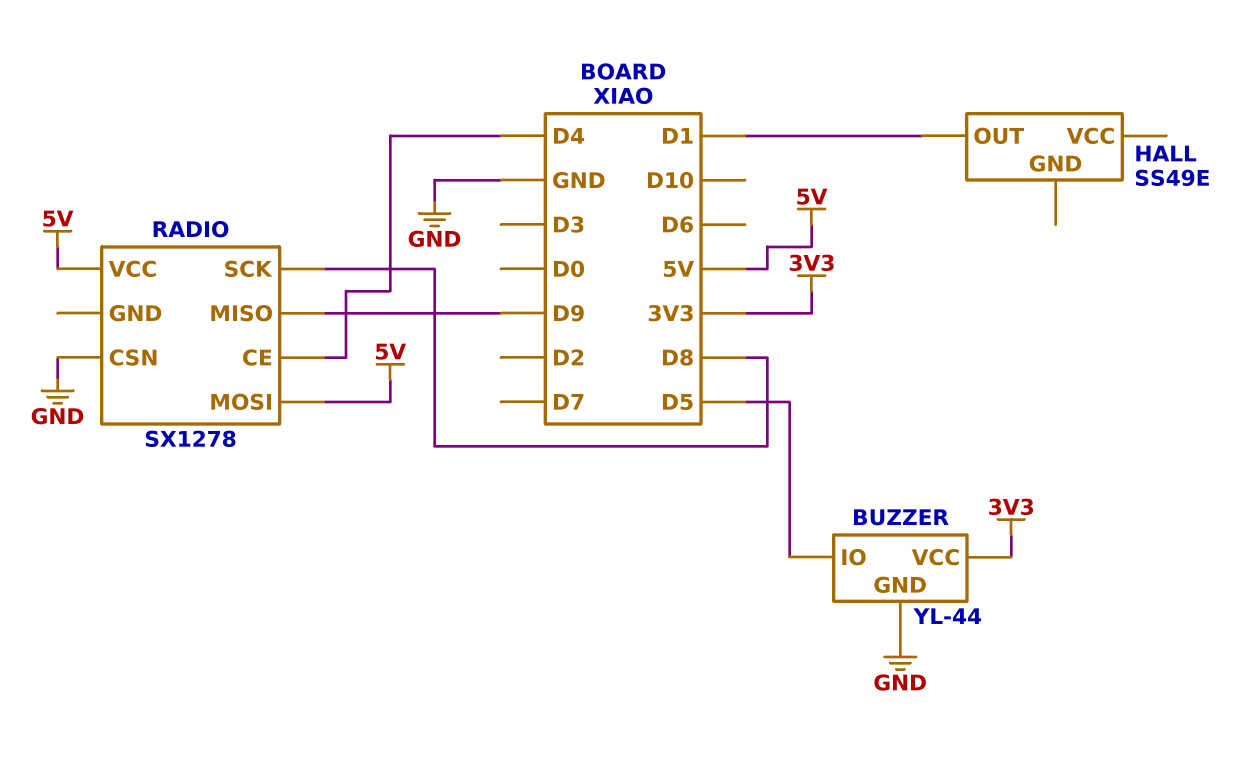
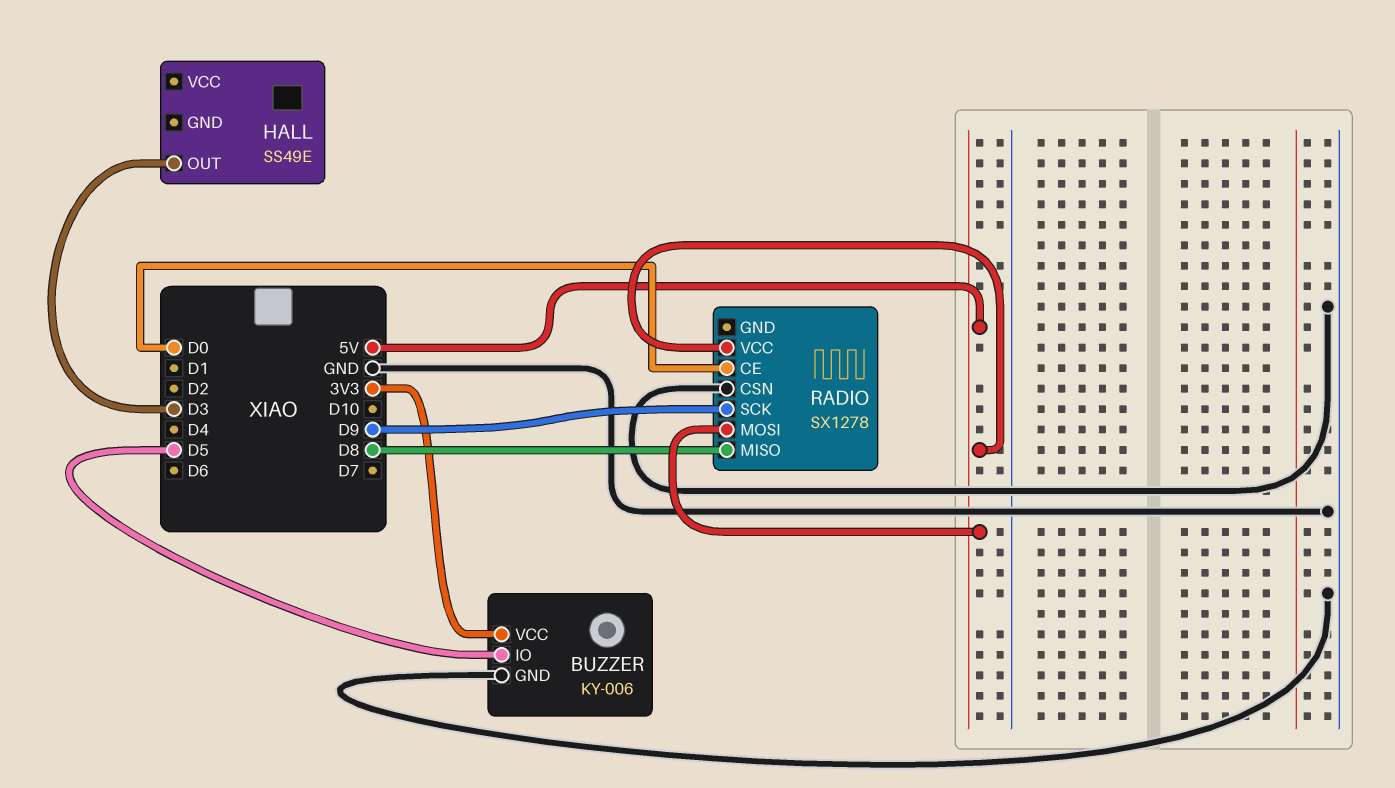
BUZZER: YL-44 -> KY-006
HALL pin OUT: D1 -> D3
RADIO pin CE: D4 -> D0
RADIO pin MISO: D9 -> D8
RADIO pin SCK: D8 -> D9

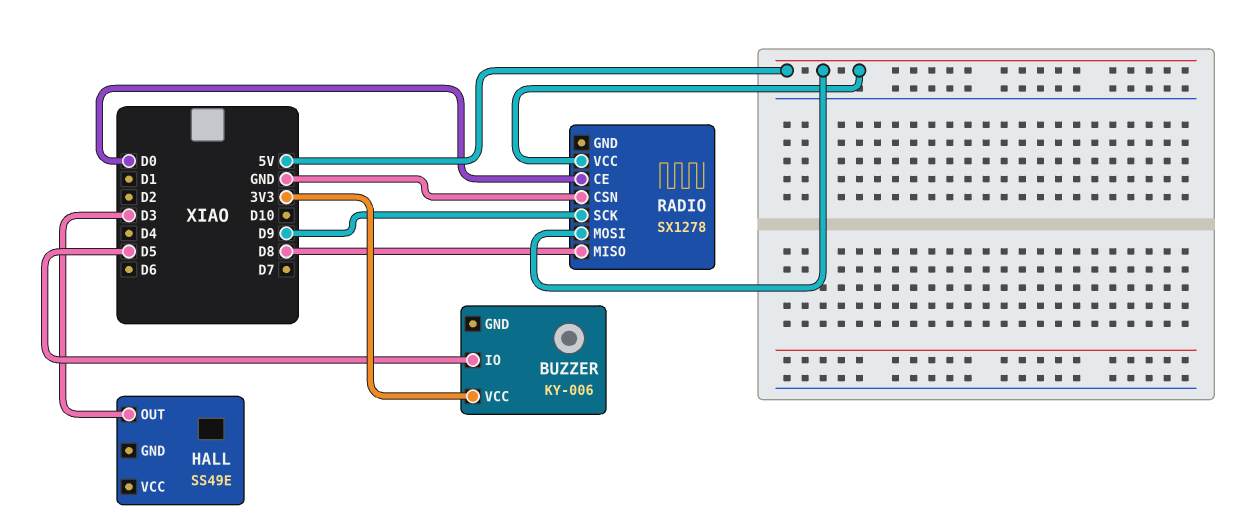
BUZZER pin GND: GND -> none

